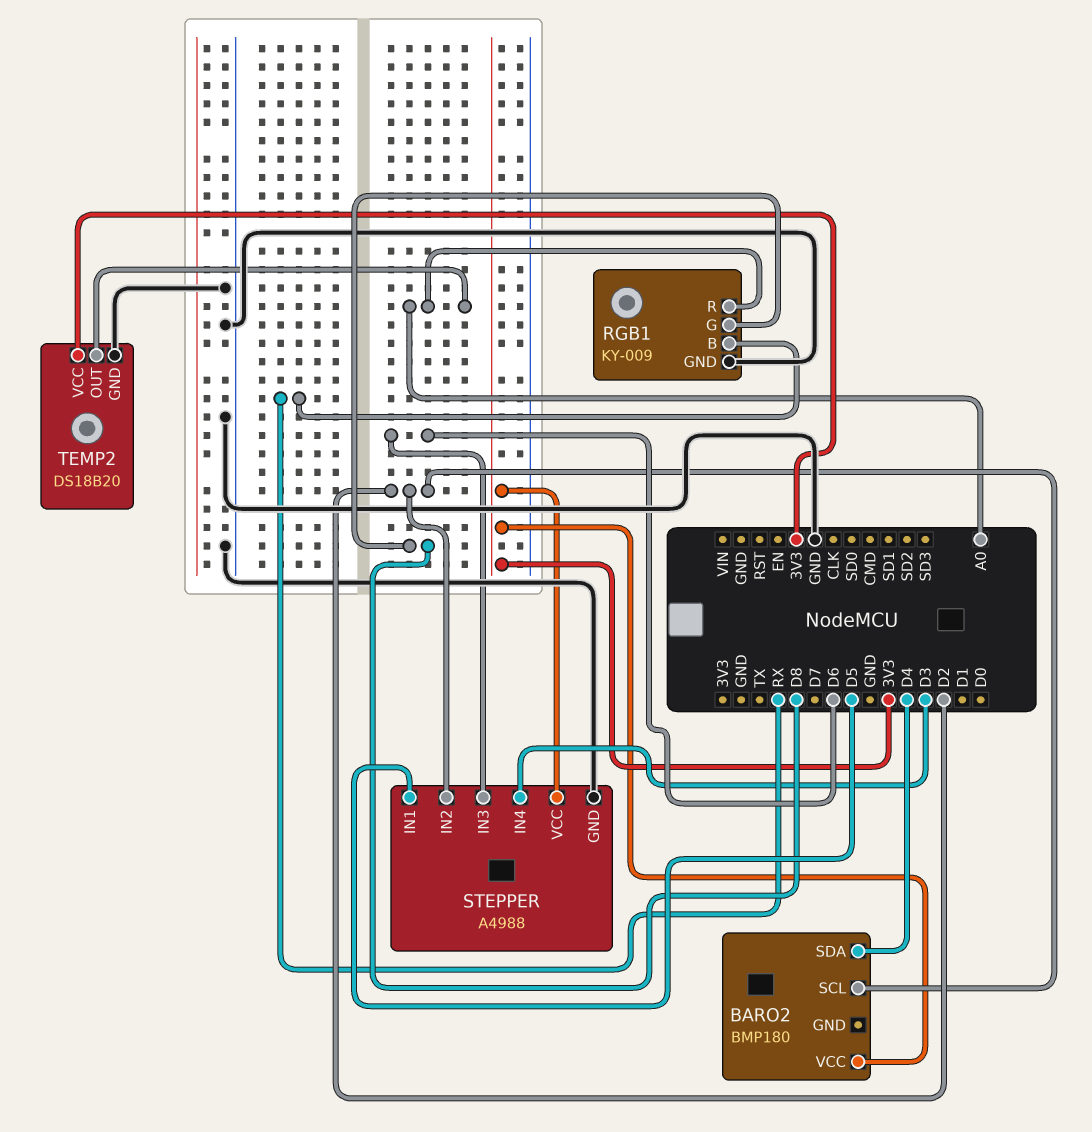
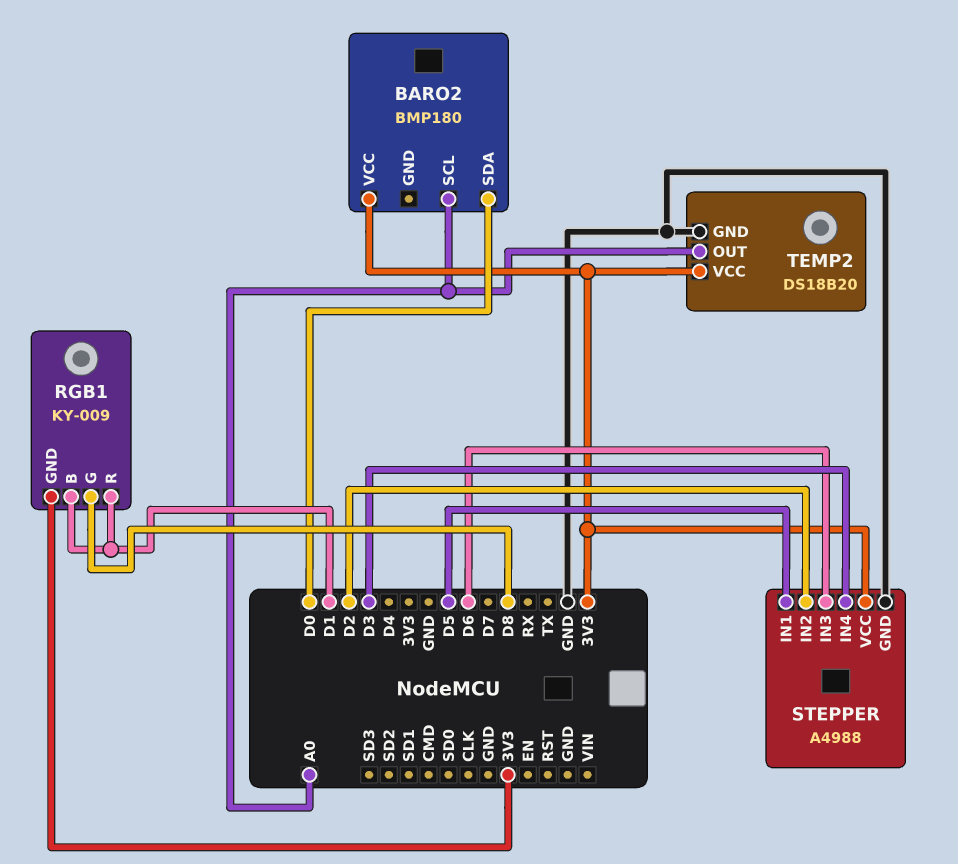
BARO2 pin SCL: D2 -> A0
BARO2 pin SDA: D4 -> D0
RGB1 pin B: RX -> D1
RGB1 pin GND: GND -> 3V3
RGB1 pin R: A0 -> D1

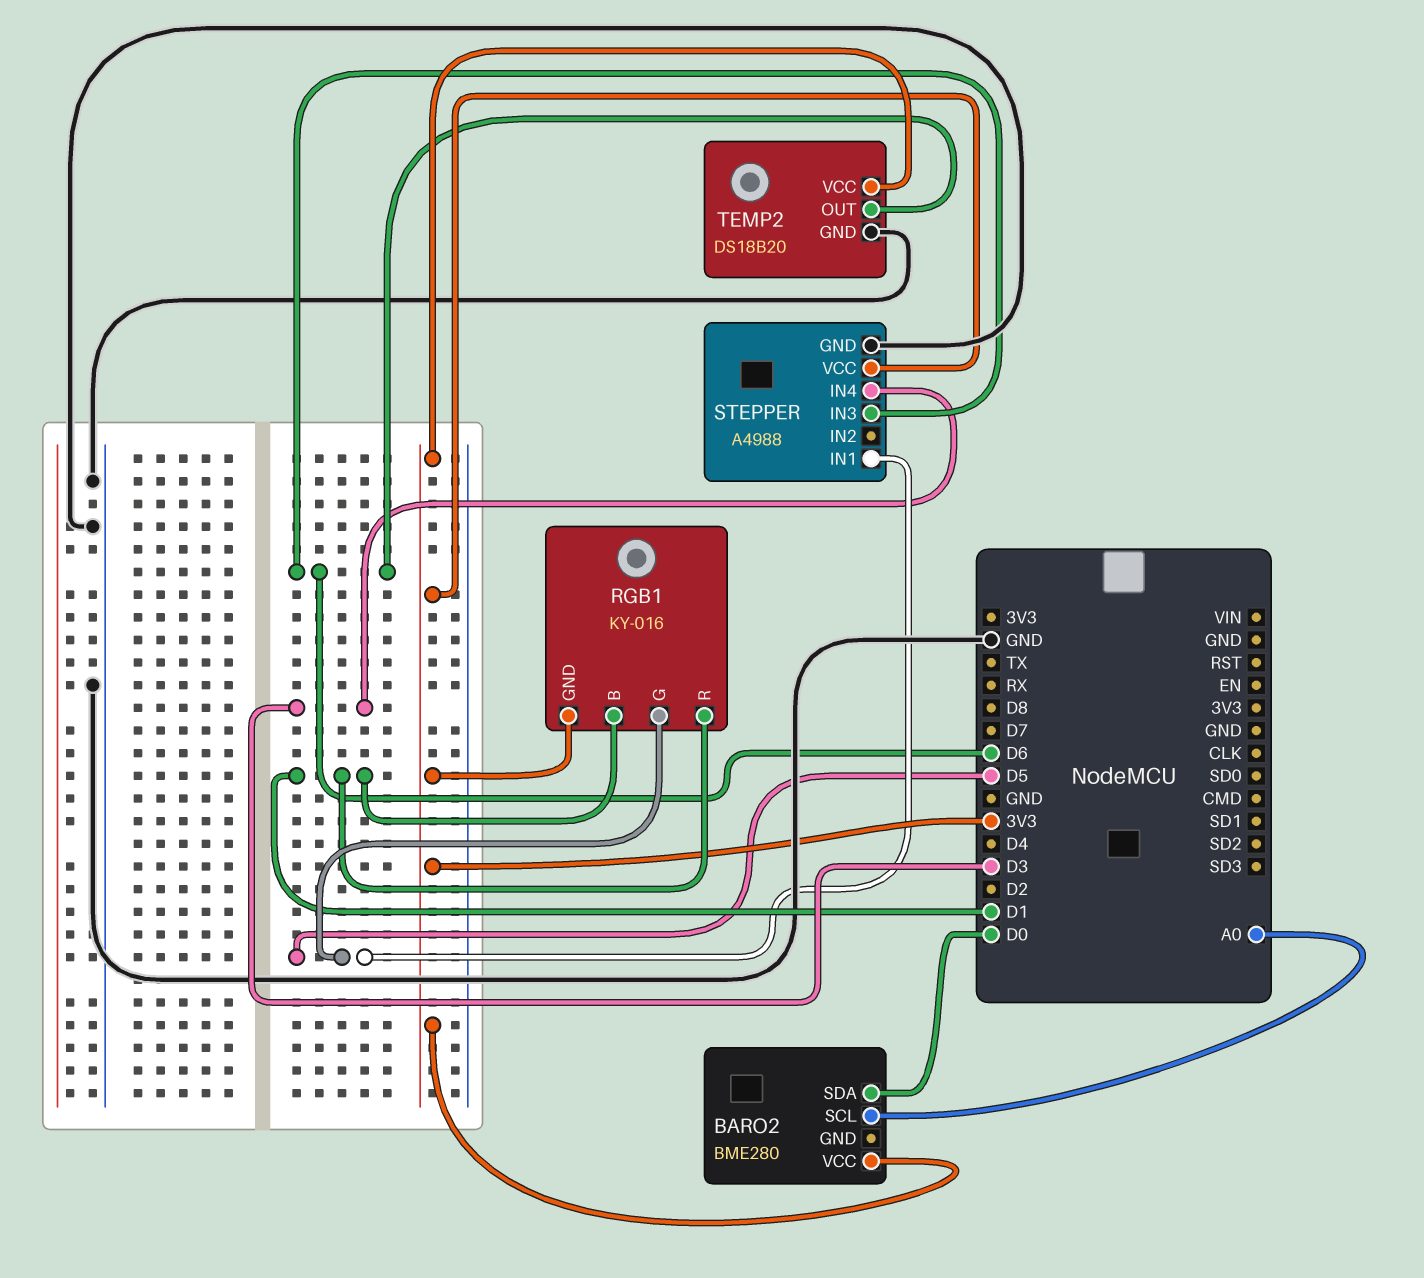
BARO2: BMP180 -> BME280
RGB1: KY-009 -> KY-016
RGB1 pin G: D8 -> D5
STEPPER pin IN2: D2 -> none
TEMP2 pin OUT: A0 -> D6

